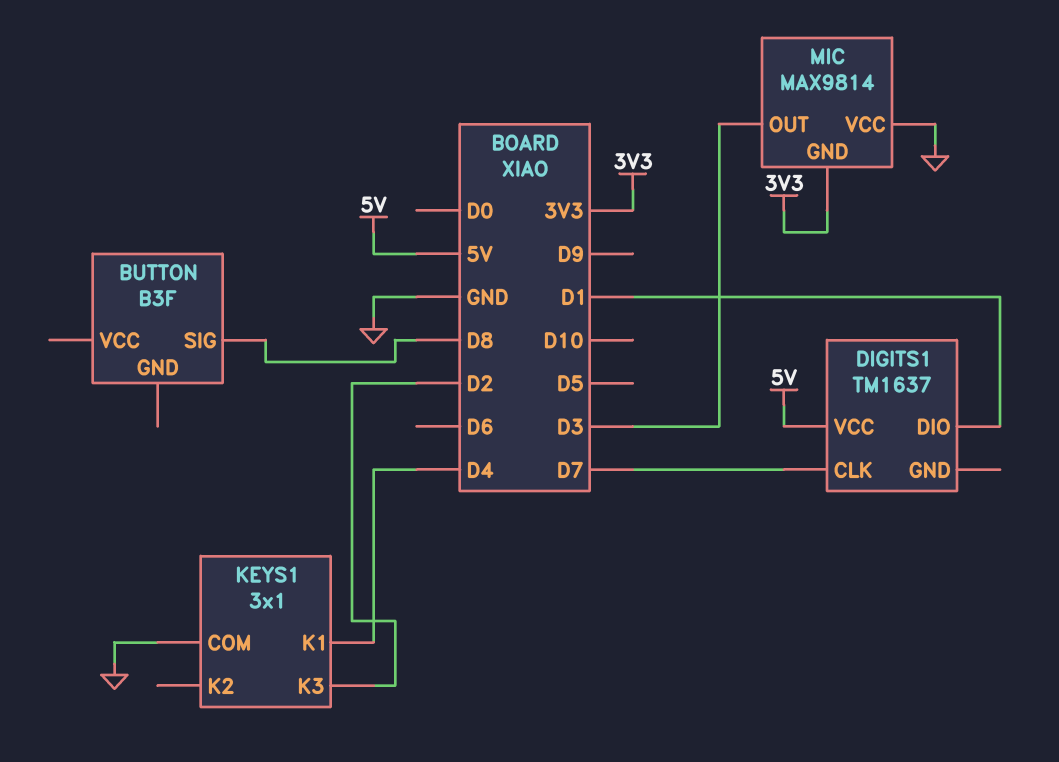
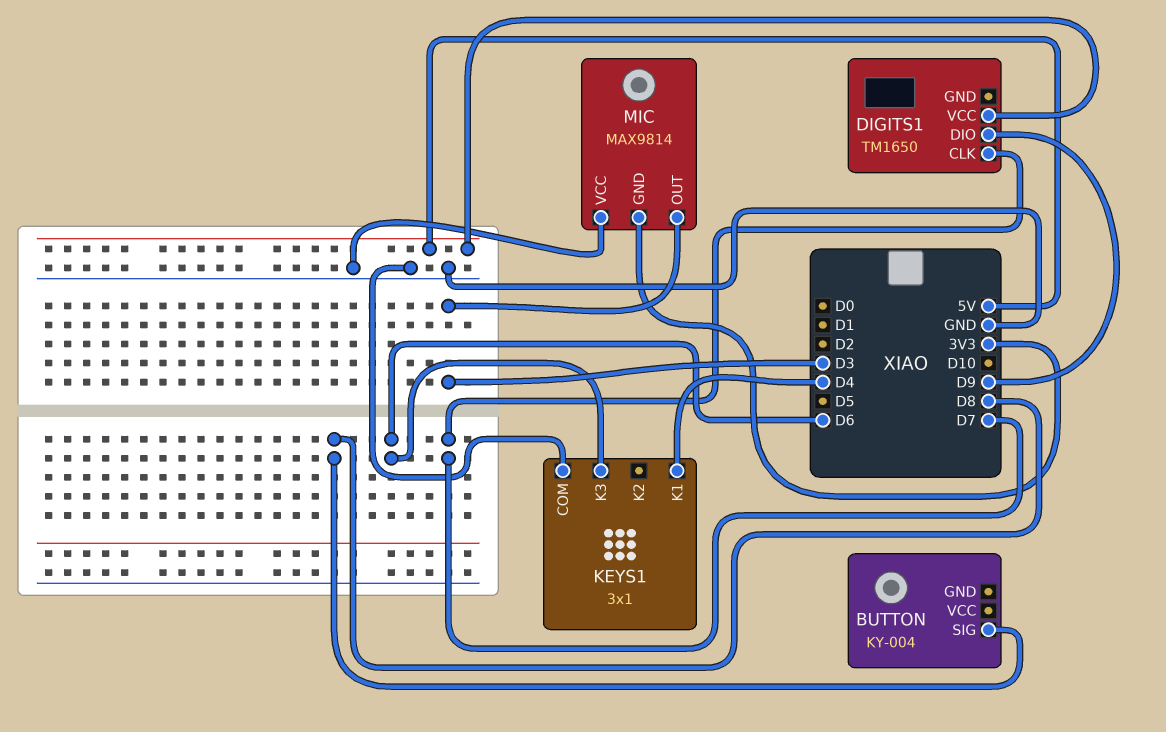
BUTTON: B3F -> KY-004
DIGITS1: TM1637 -> TM1650
DIGITS1 pin DIO: D1 -> D9
KEYS1 pin K3: D2 -> D6

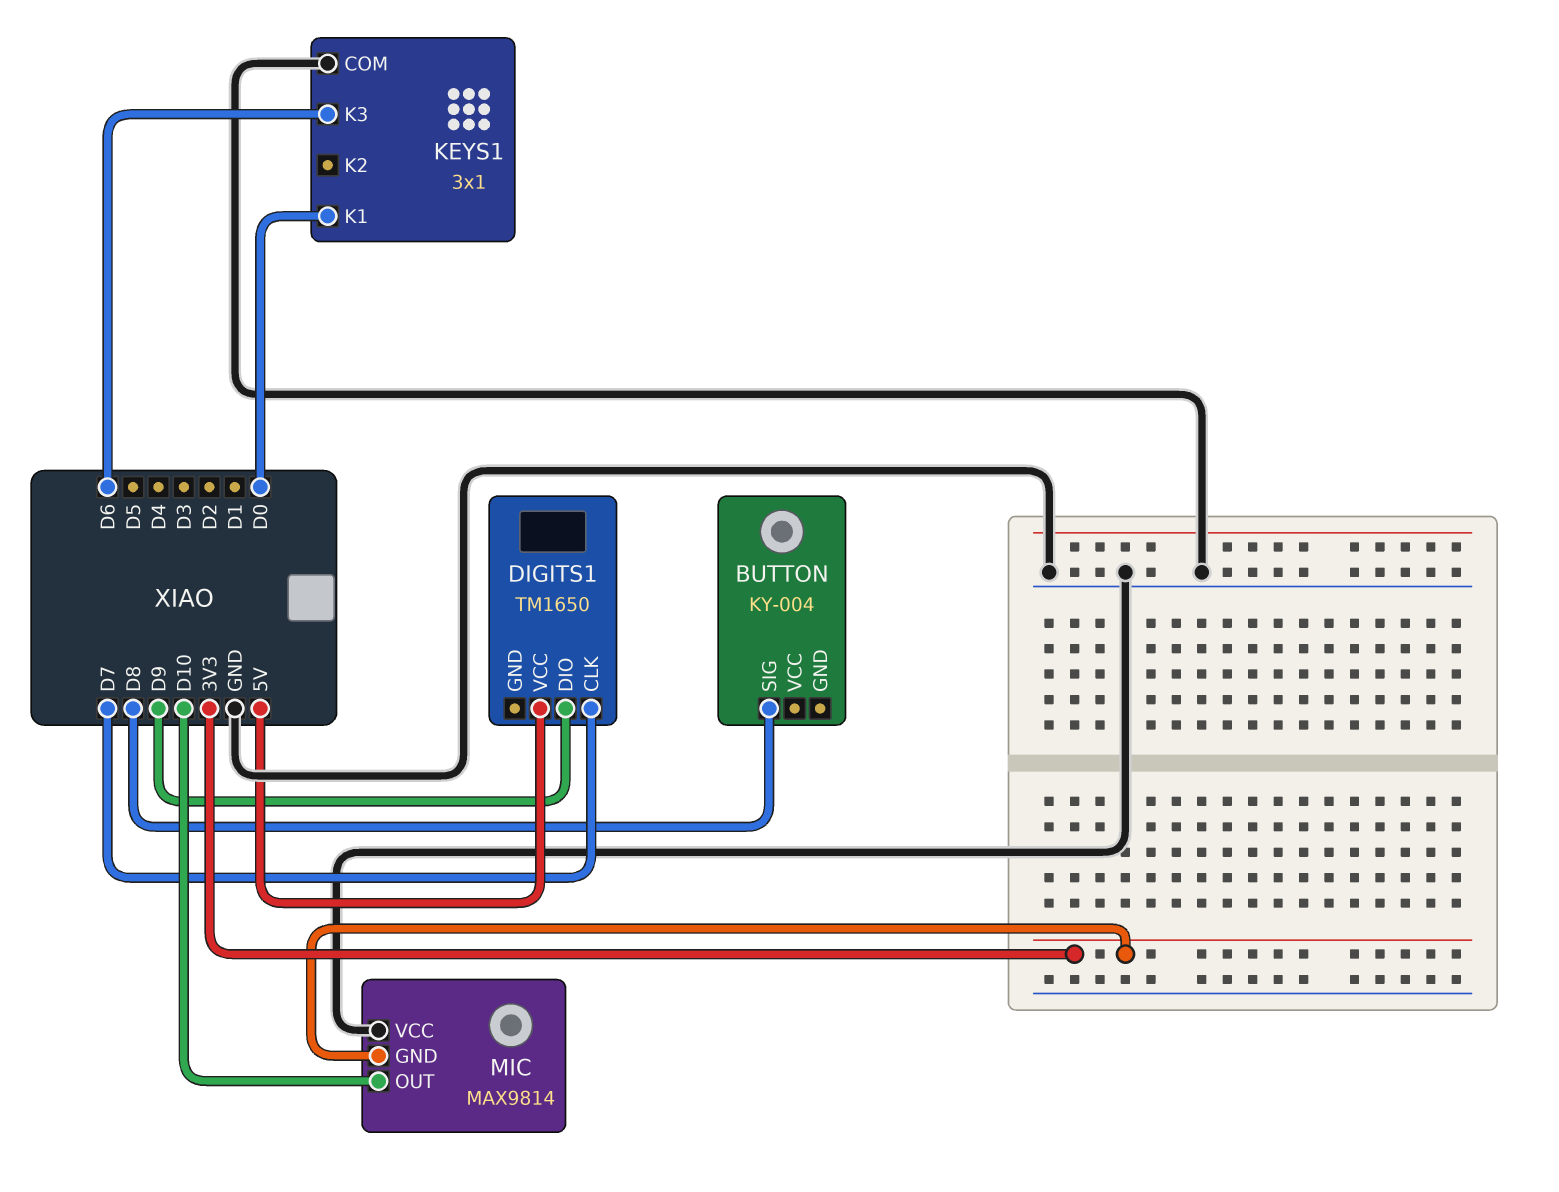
KEYS1 pin K1: D4 -> D0
MIC pin OUT: D3 -> D10

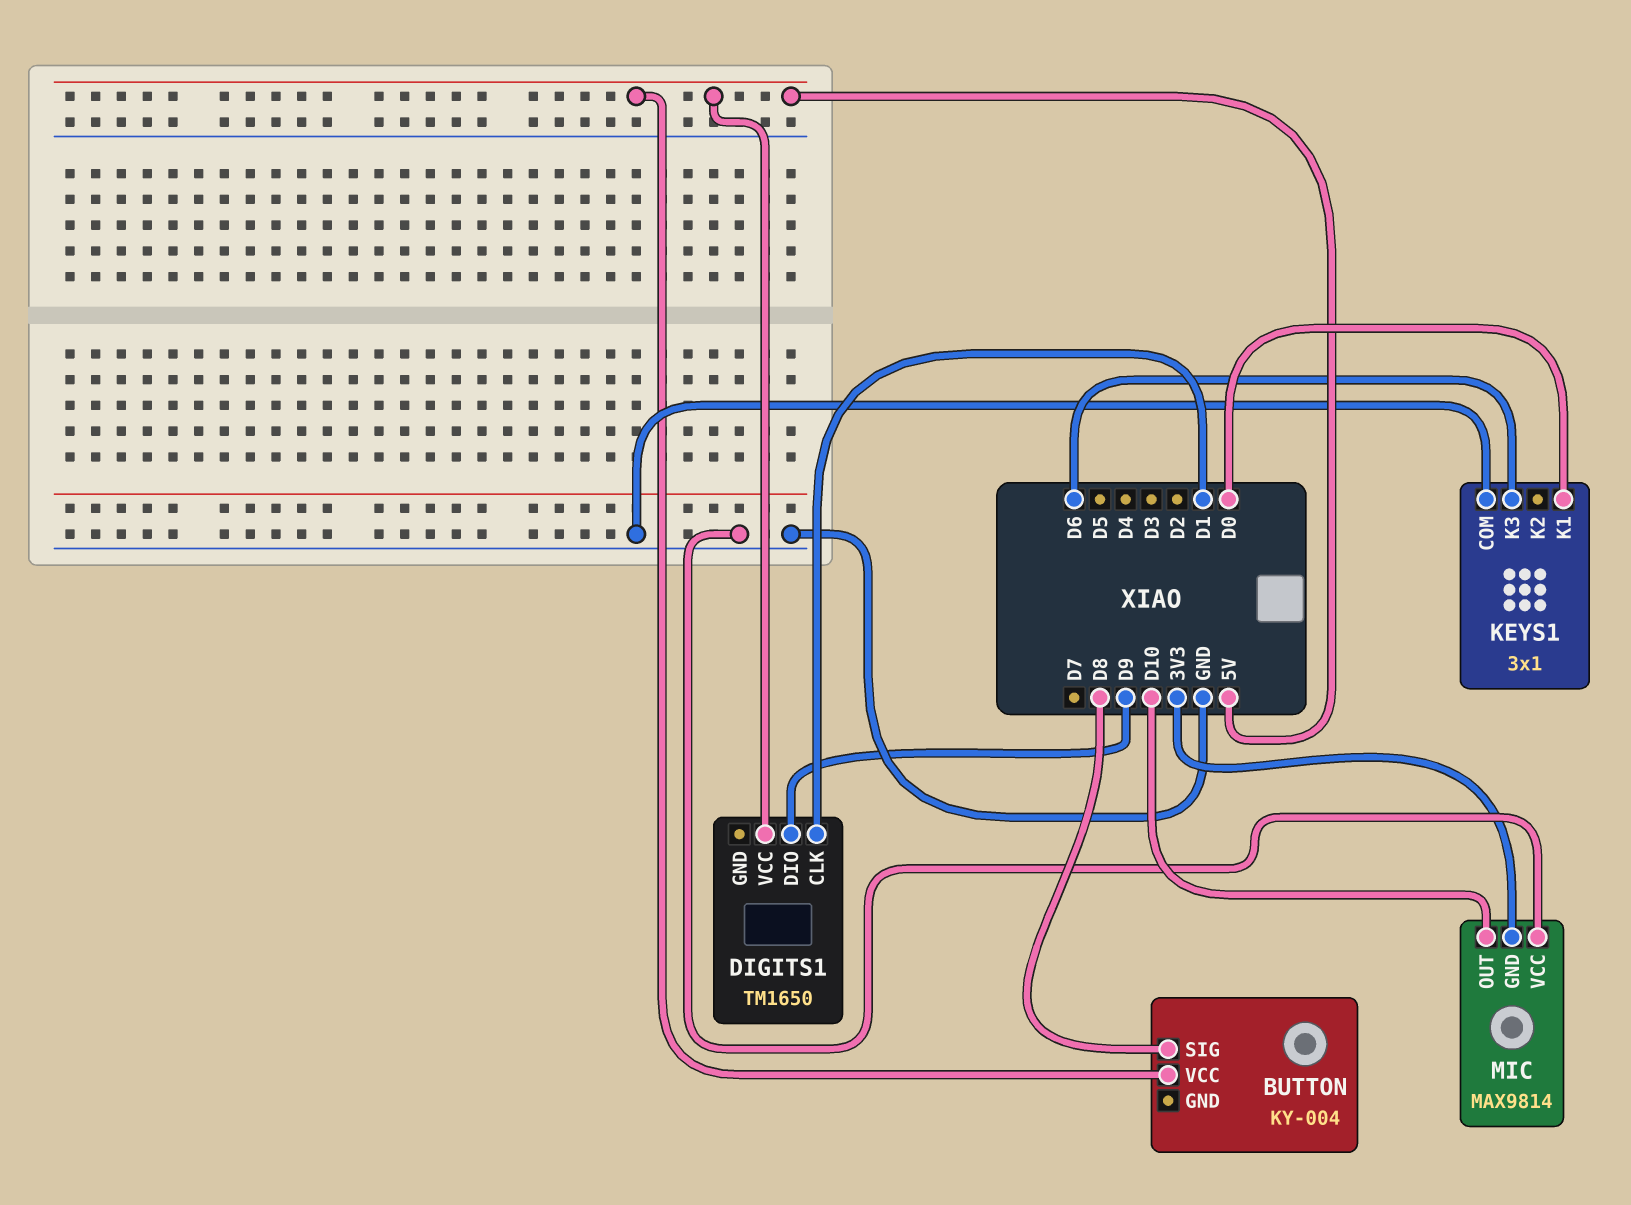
BUTTON pin VCC: none -> 5V
DIGITS1 pin CLK: D7 -> D1

